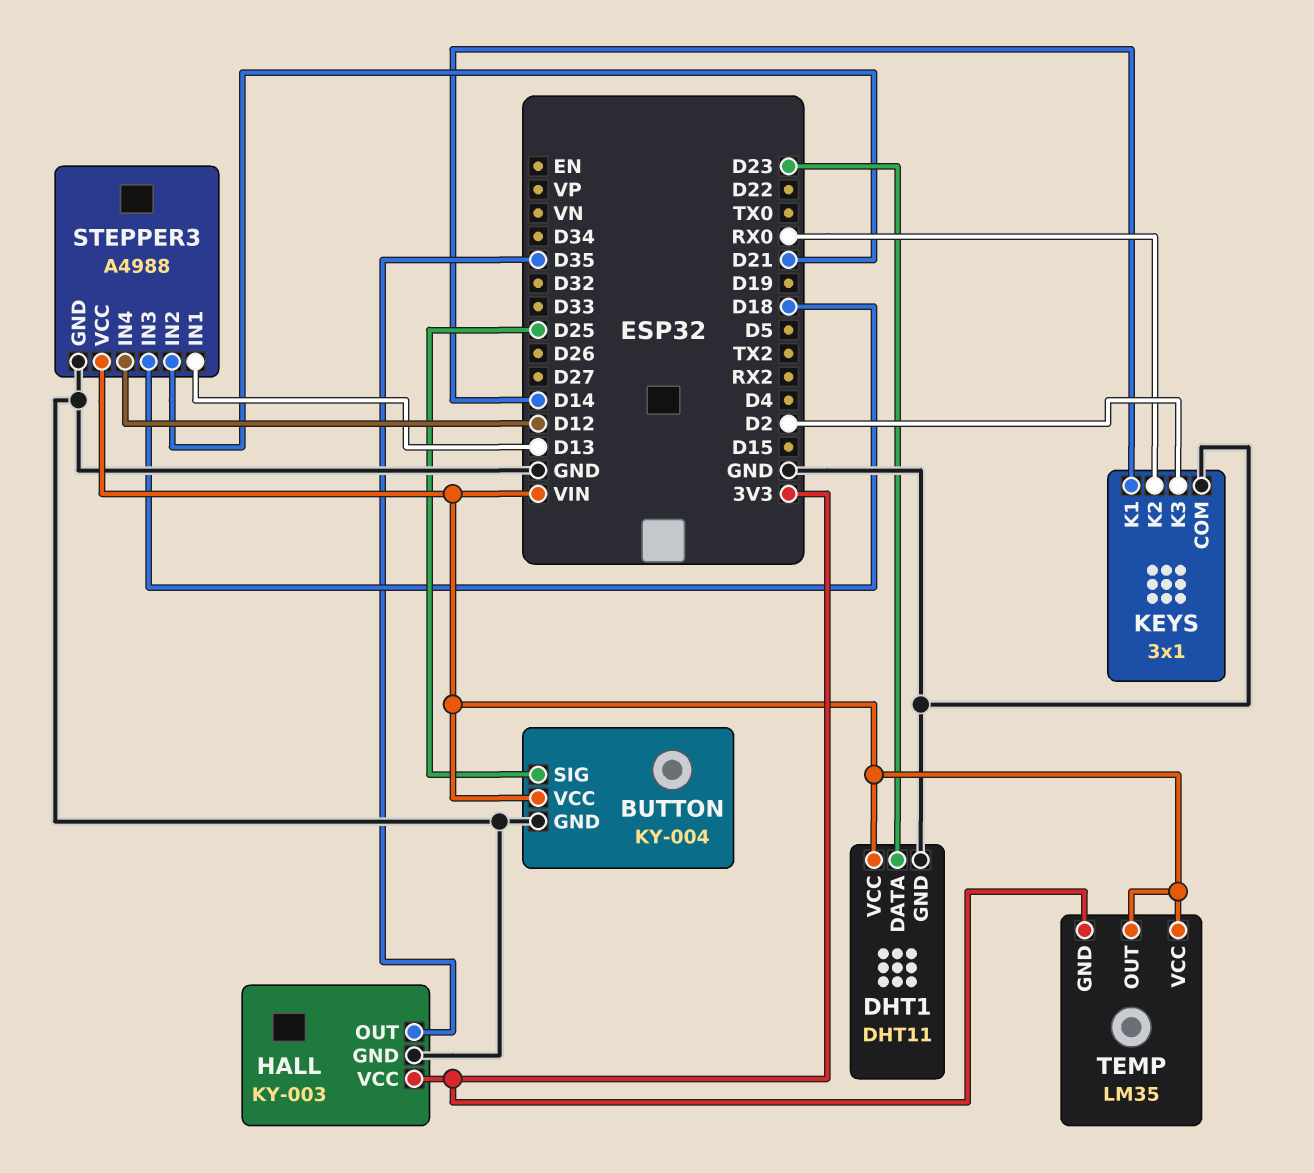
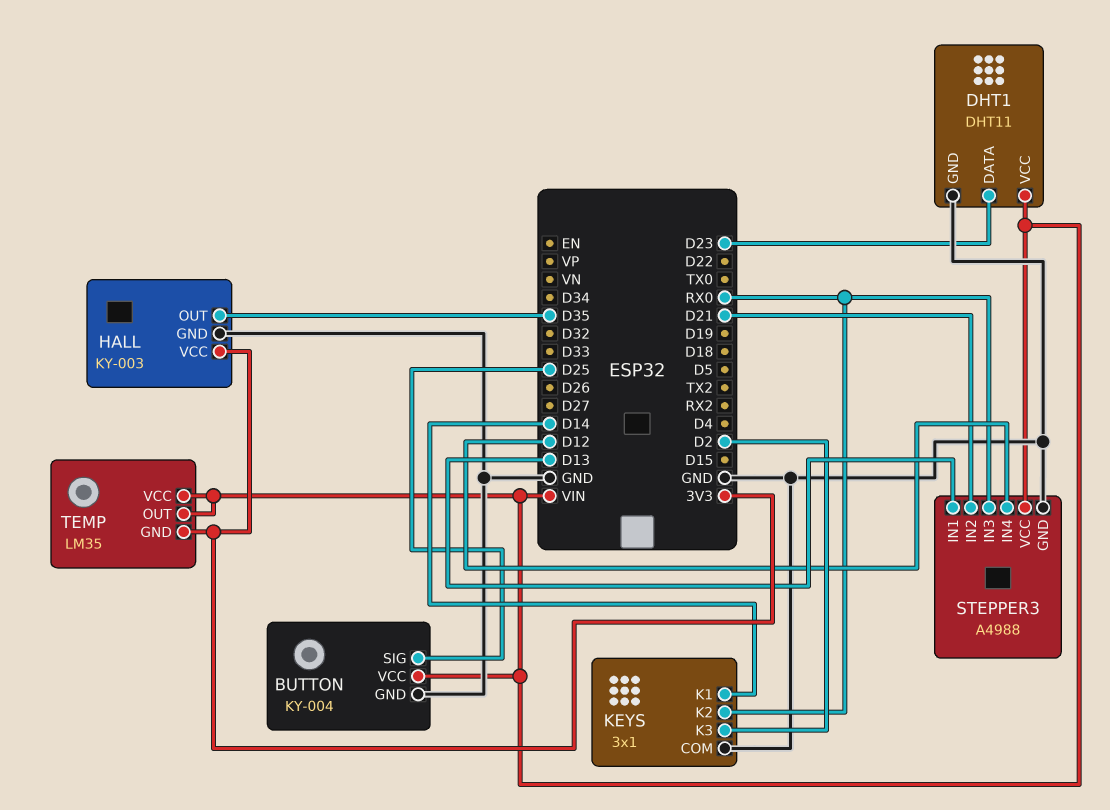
STEPPER3 pin IN3: D18 -> RX0

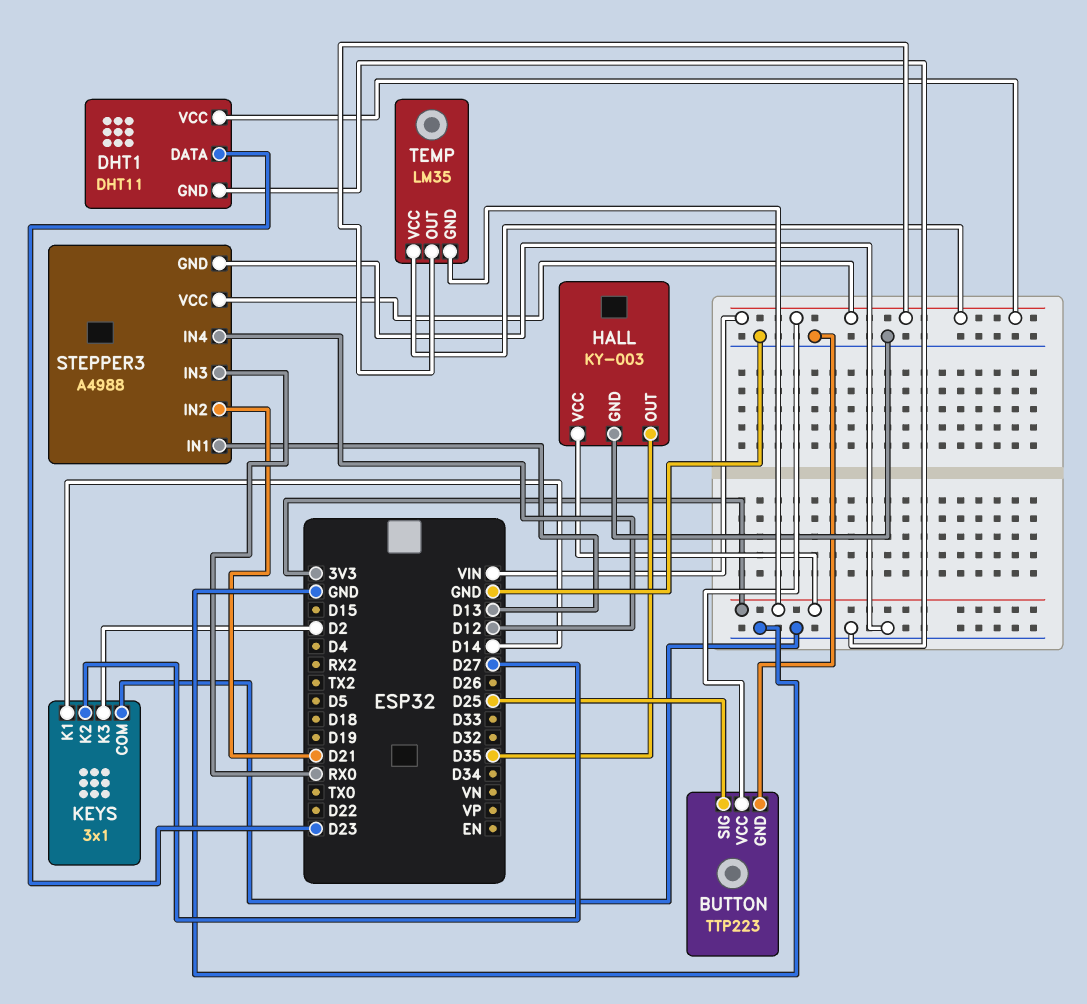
BUTTON: KY-004 -> TTP223
KEYS pin K2: RX0 -> D27

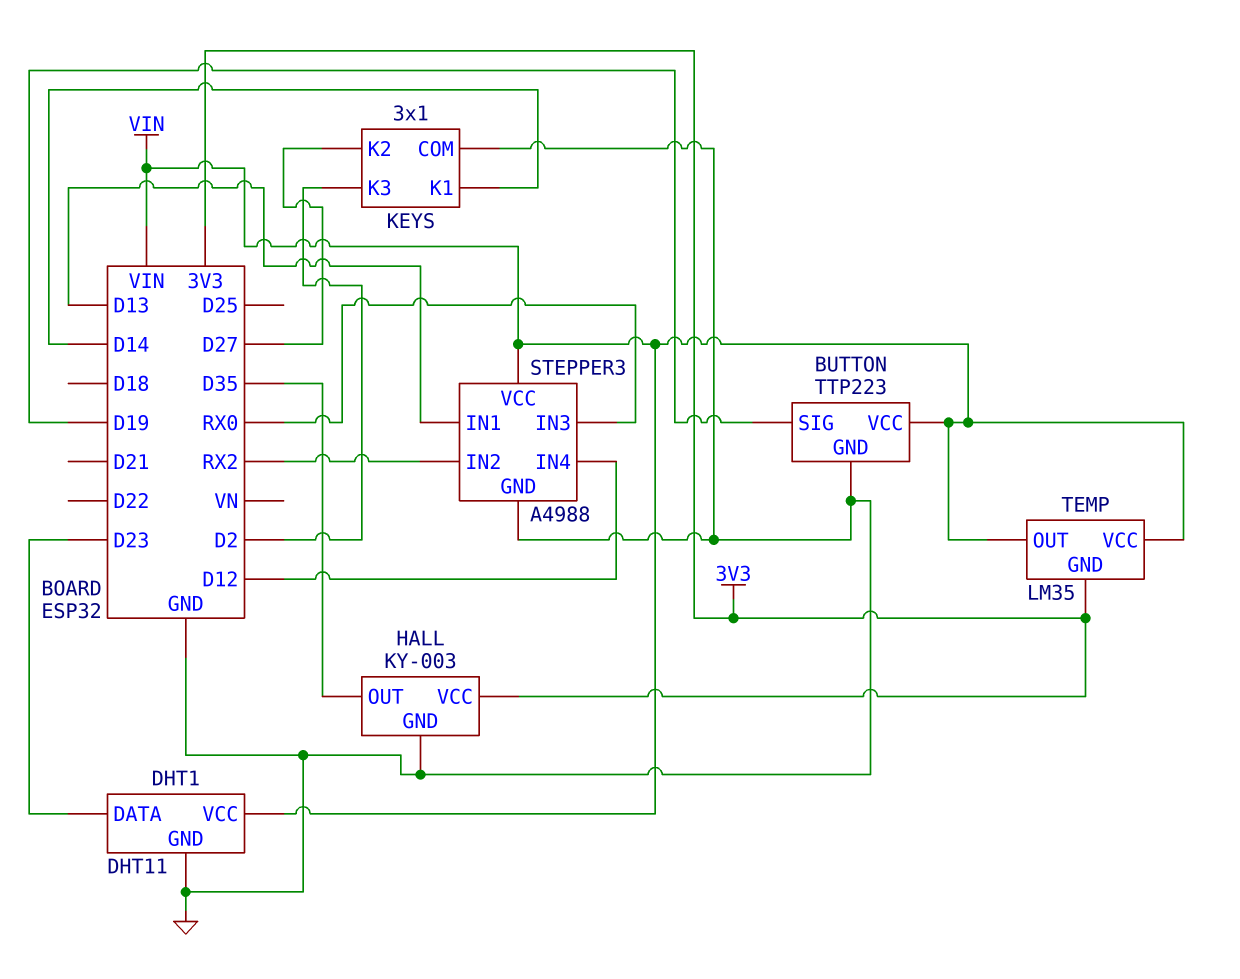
BUTTON pin SIG: D25 -> D19
STEPPER3 pin IN2: D21 -> RX2

